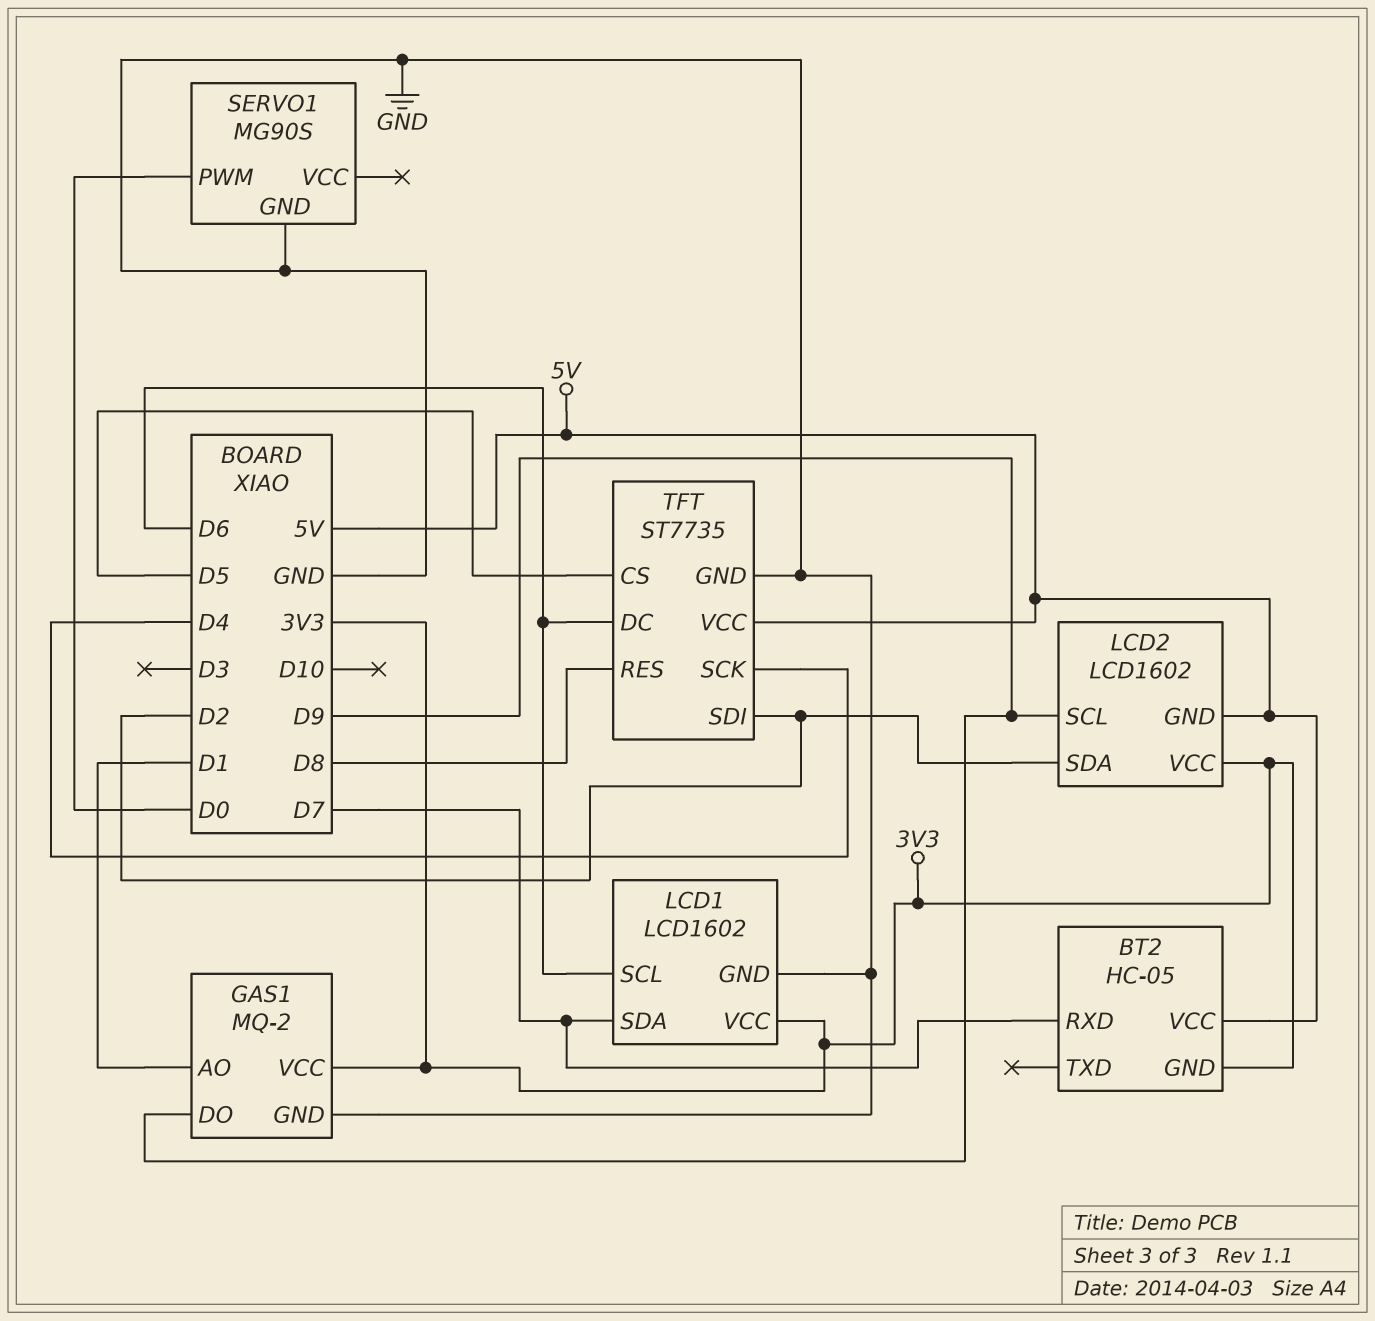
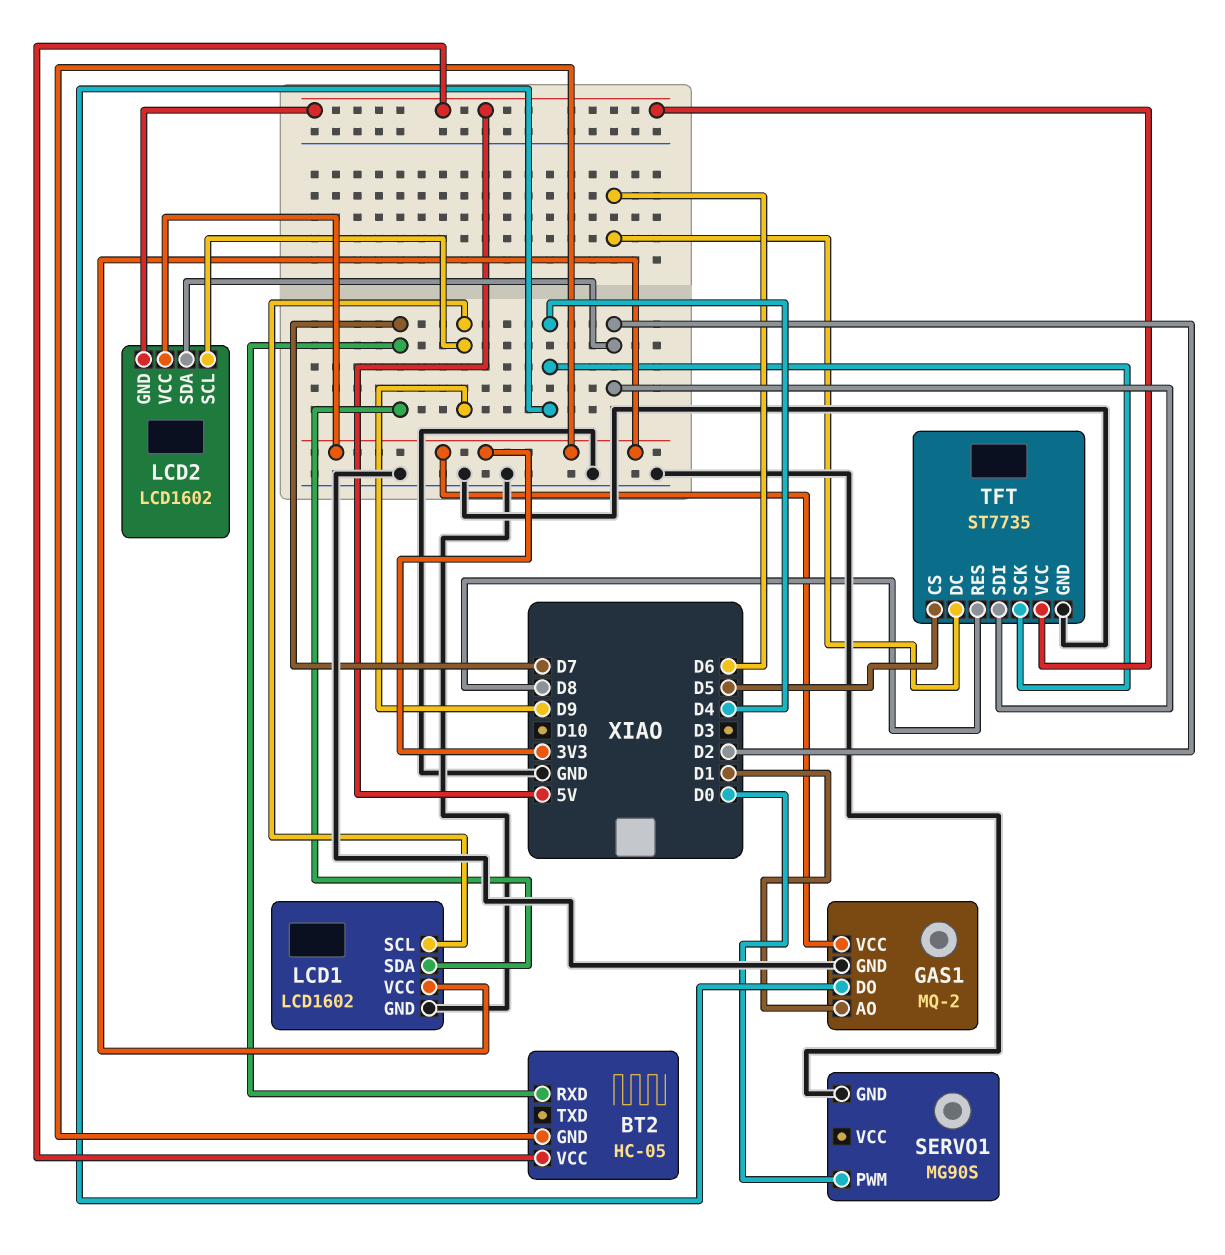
GAS1 pin DO: D9 -> D4
LCD1 pin SCL: D6 -> D9

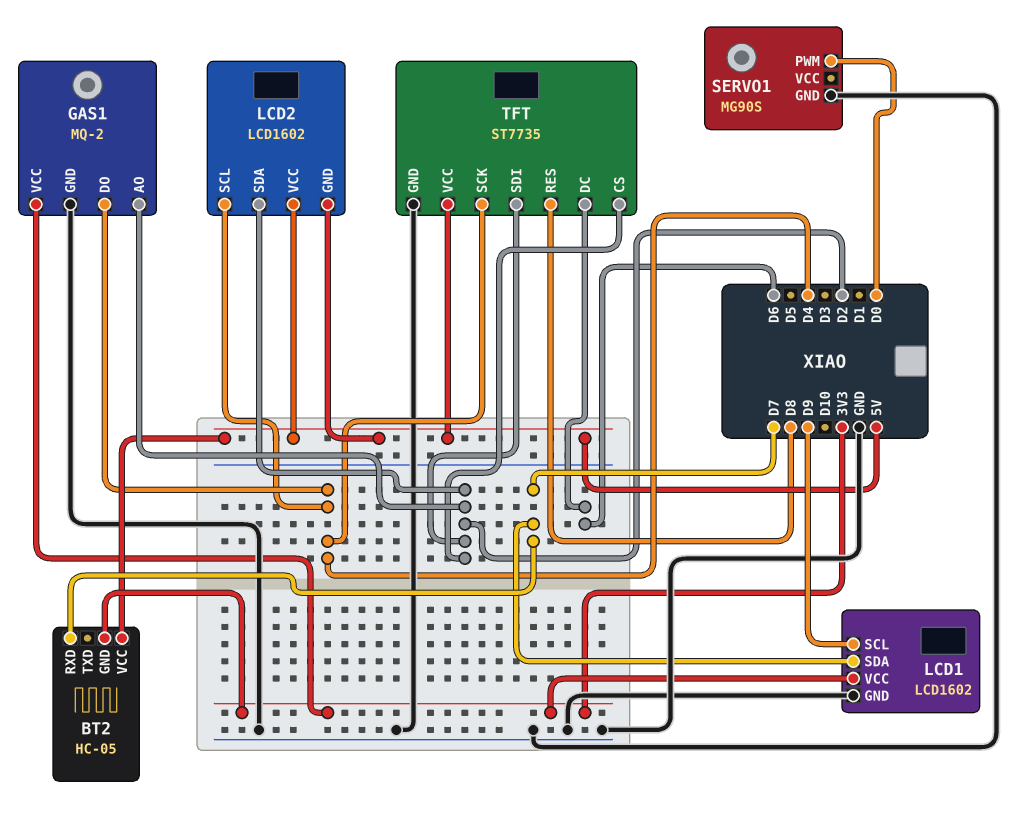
GAS1 pin AO: D1 -> D2
LCD2 pin SCL: D9 -> D4
LCD2 pin VCC: 3V3 -> 5V
TFT pin CS: D5 -> D2

